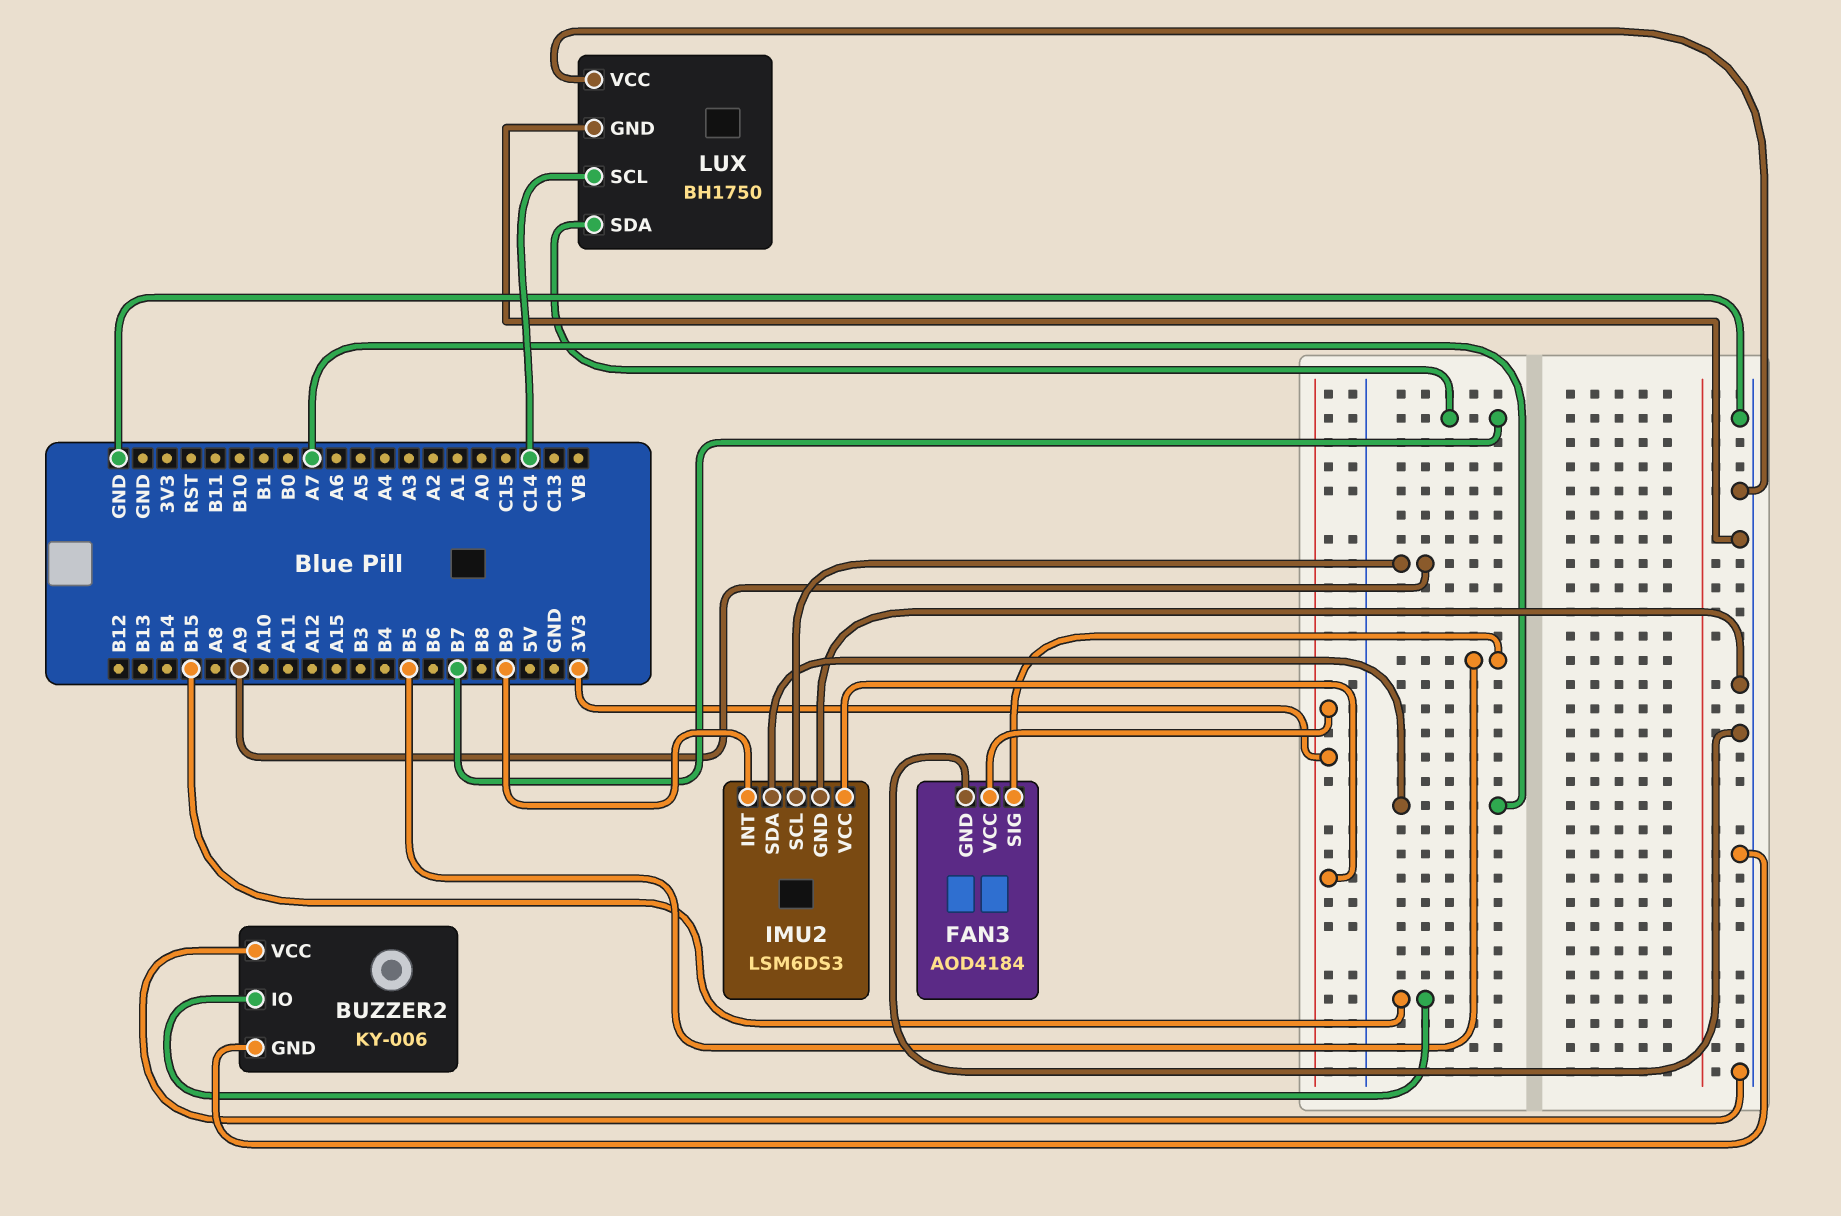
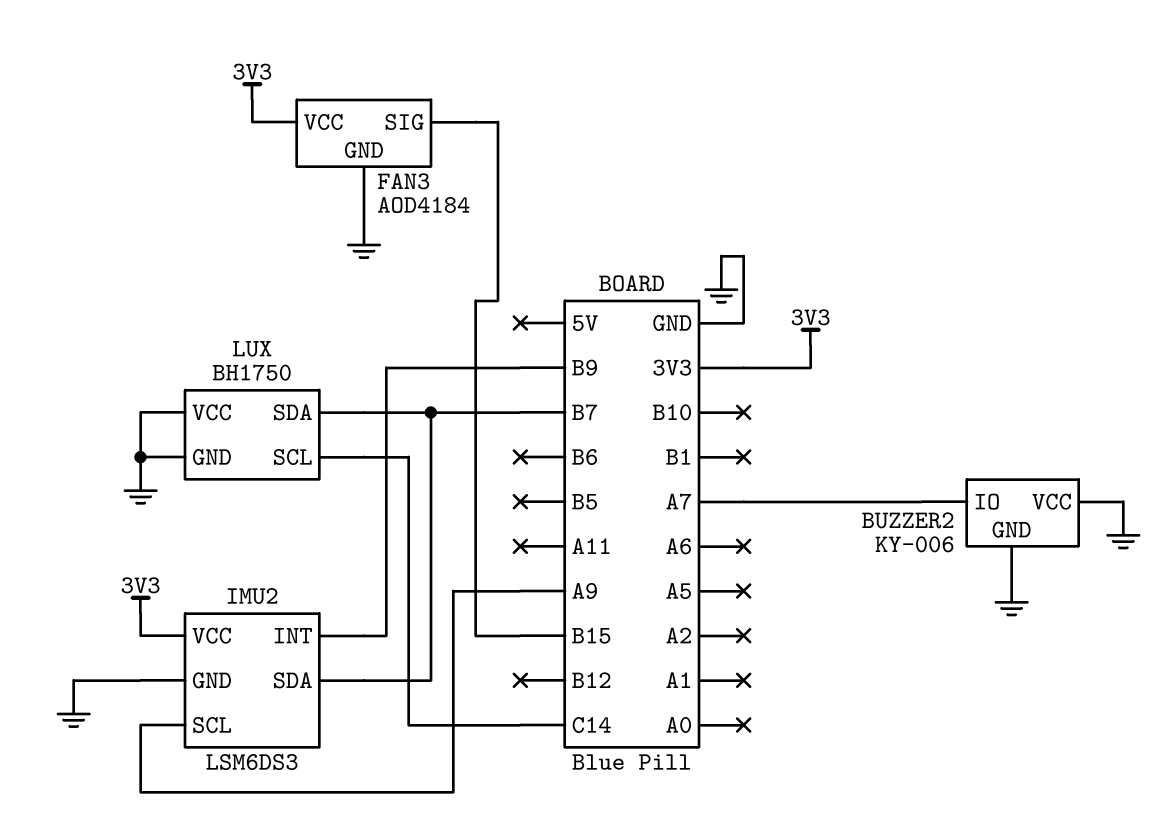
BUZZER2 pin IO: B15 -> A7
FAN3 pin SIG: B5 -> B15
IMU2 pin SDA: A7 -> B7

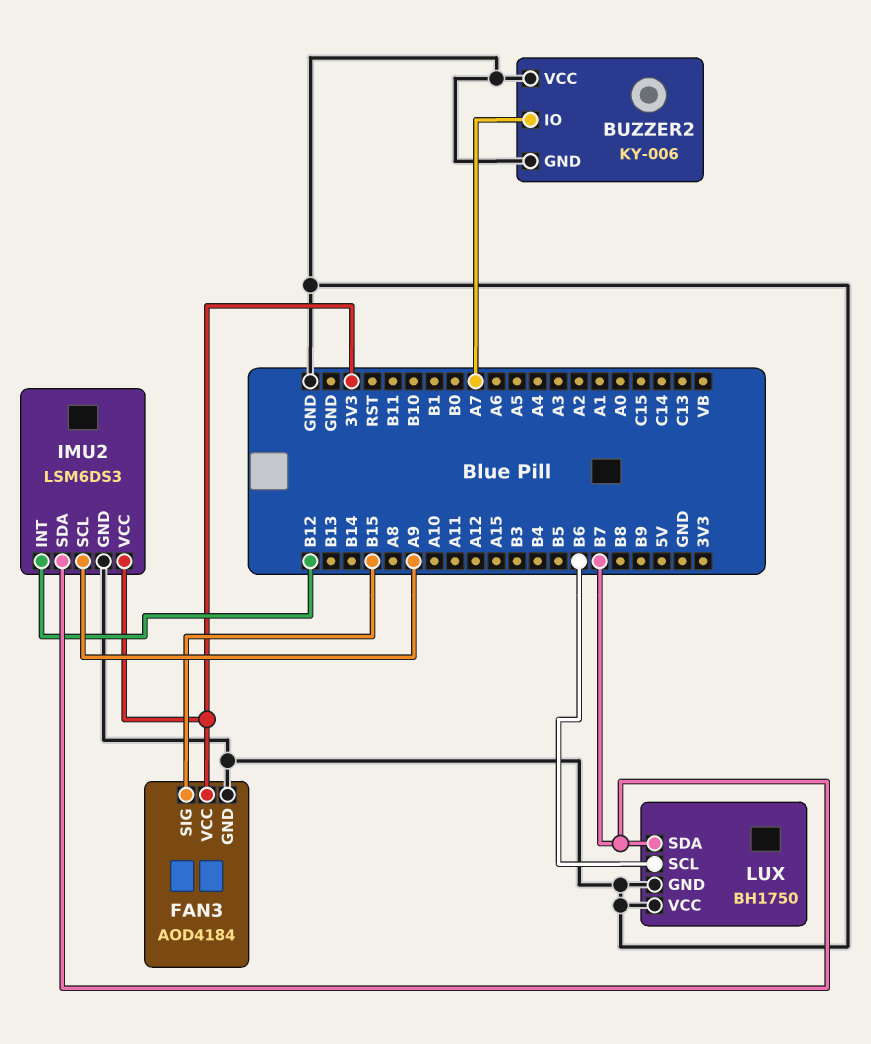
IMU2 pin INT: B9 -> B12
LUX pin SCL: C14 -> B6

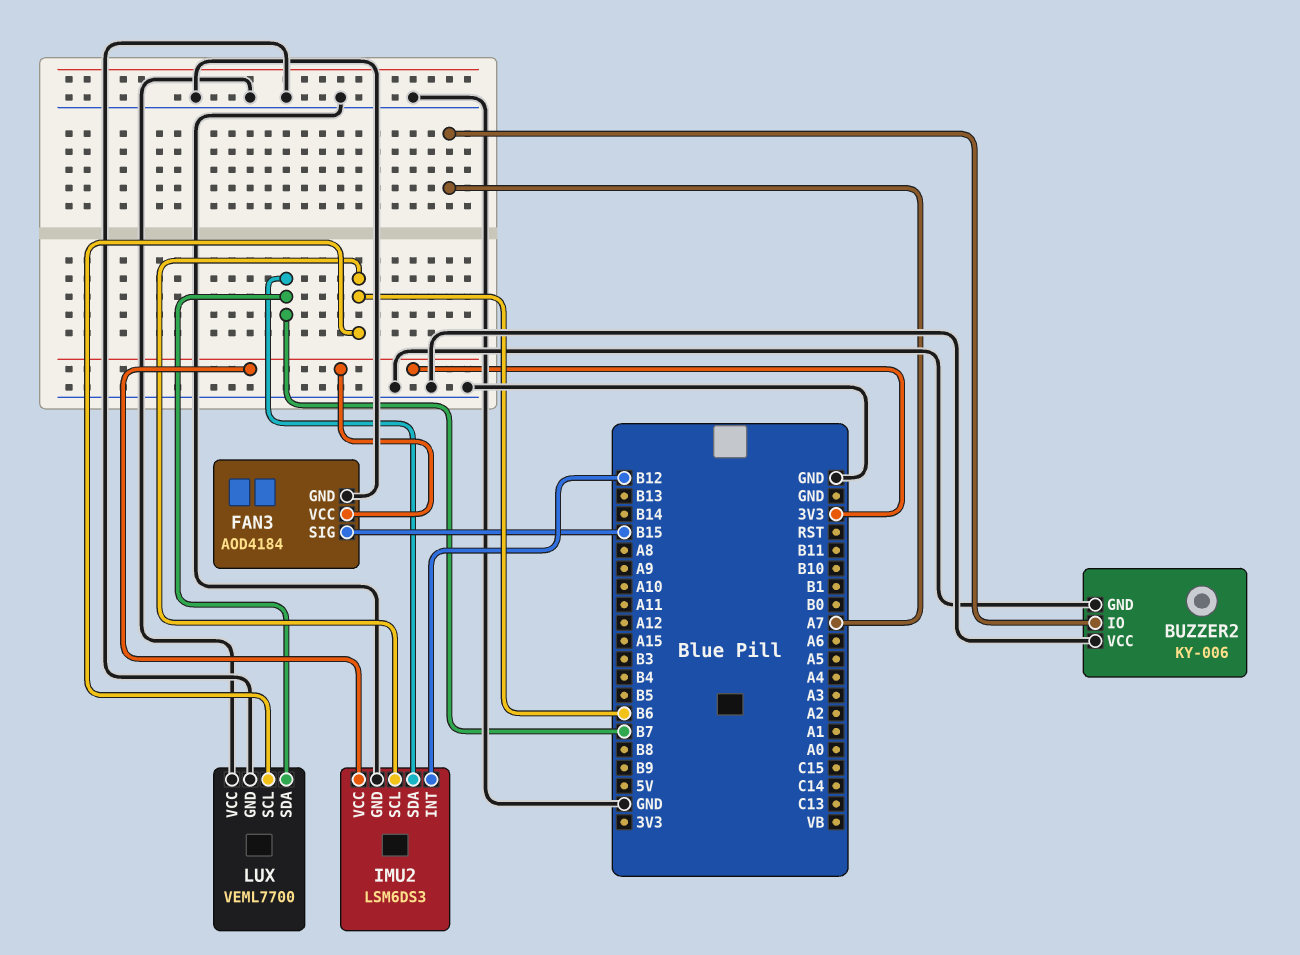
IMU2 pin SCL: A9 -> B6
LUX: BH1750 -> VEML7700

